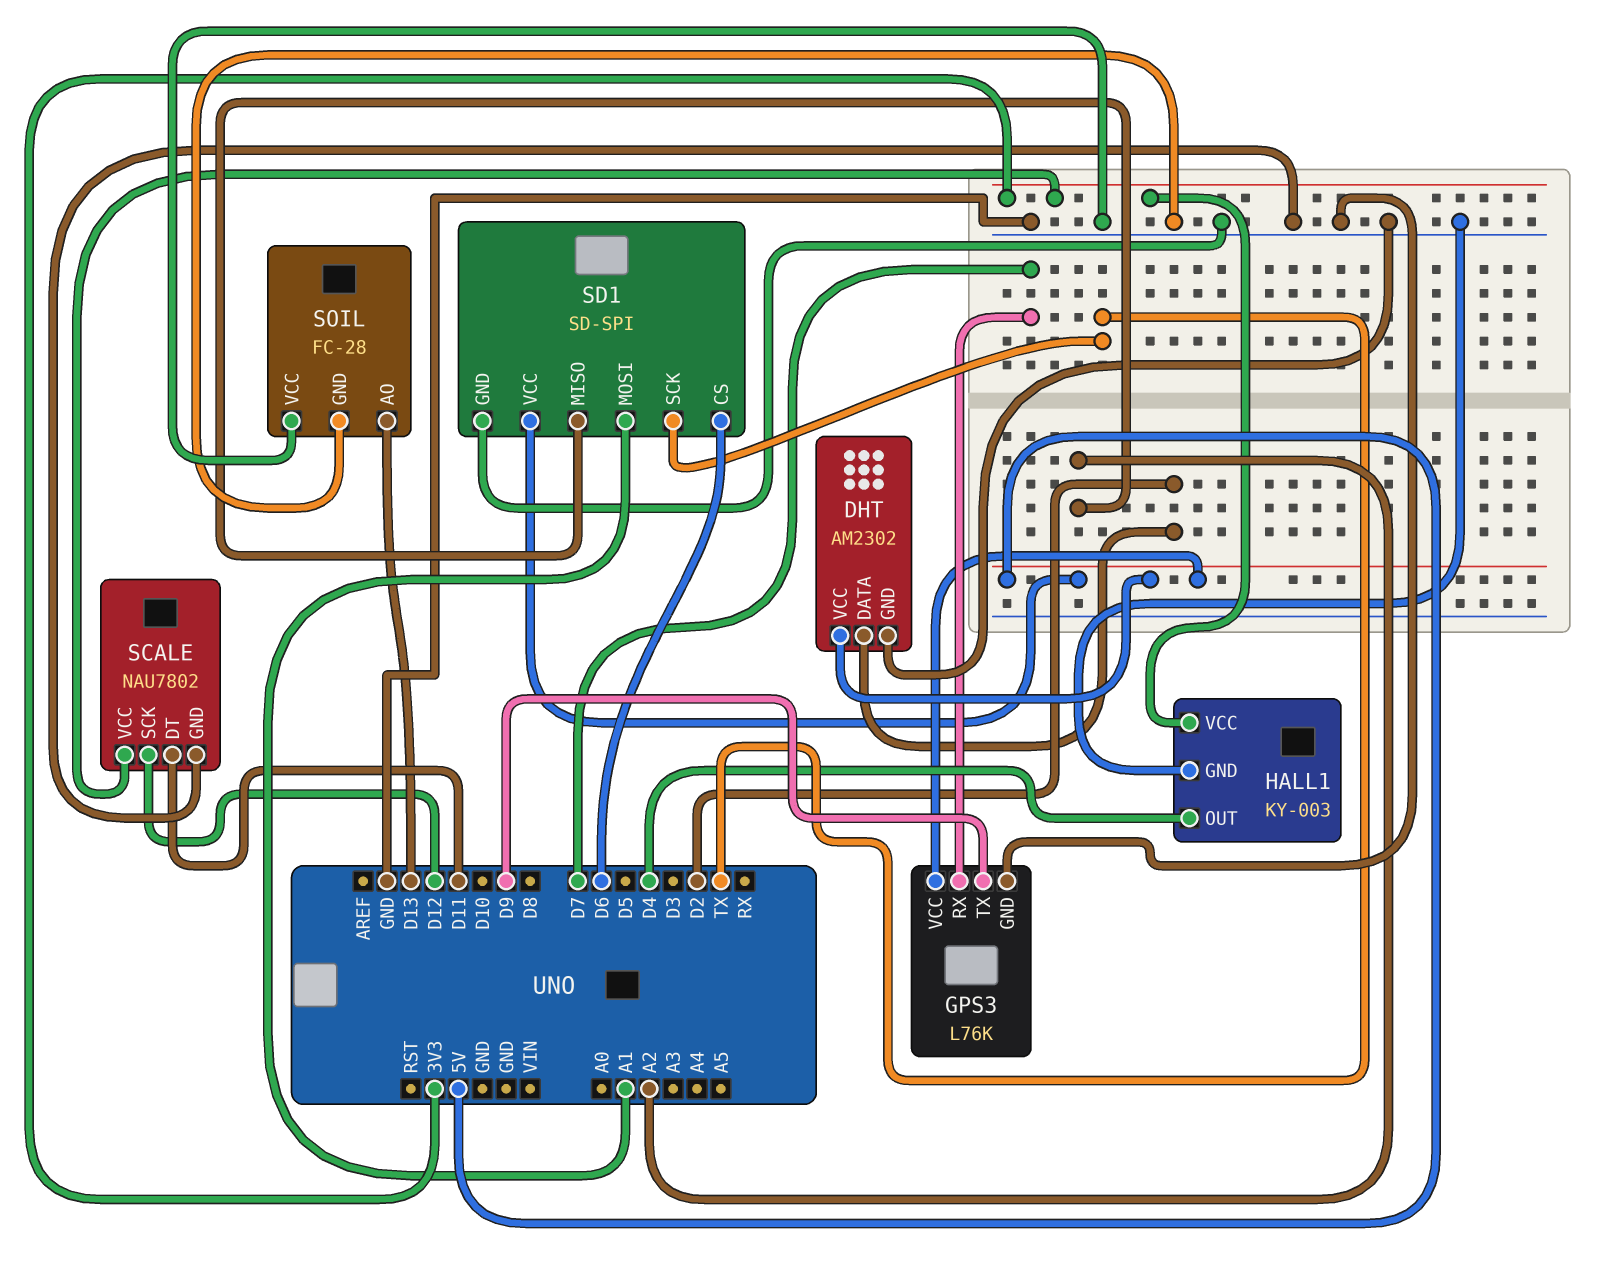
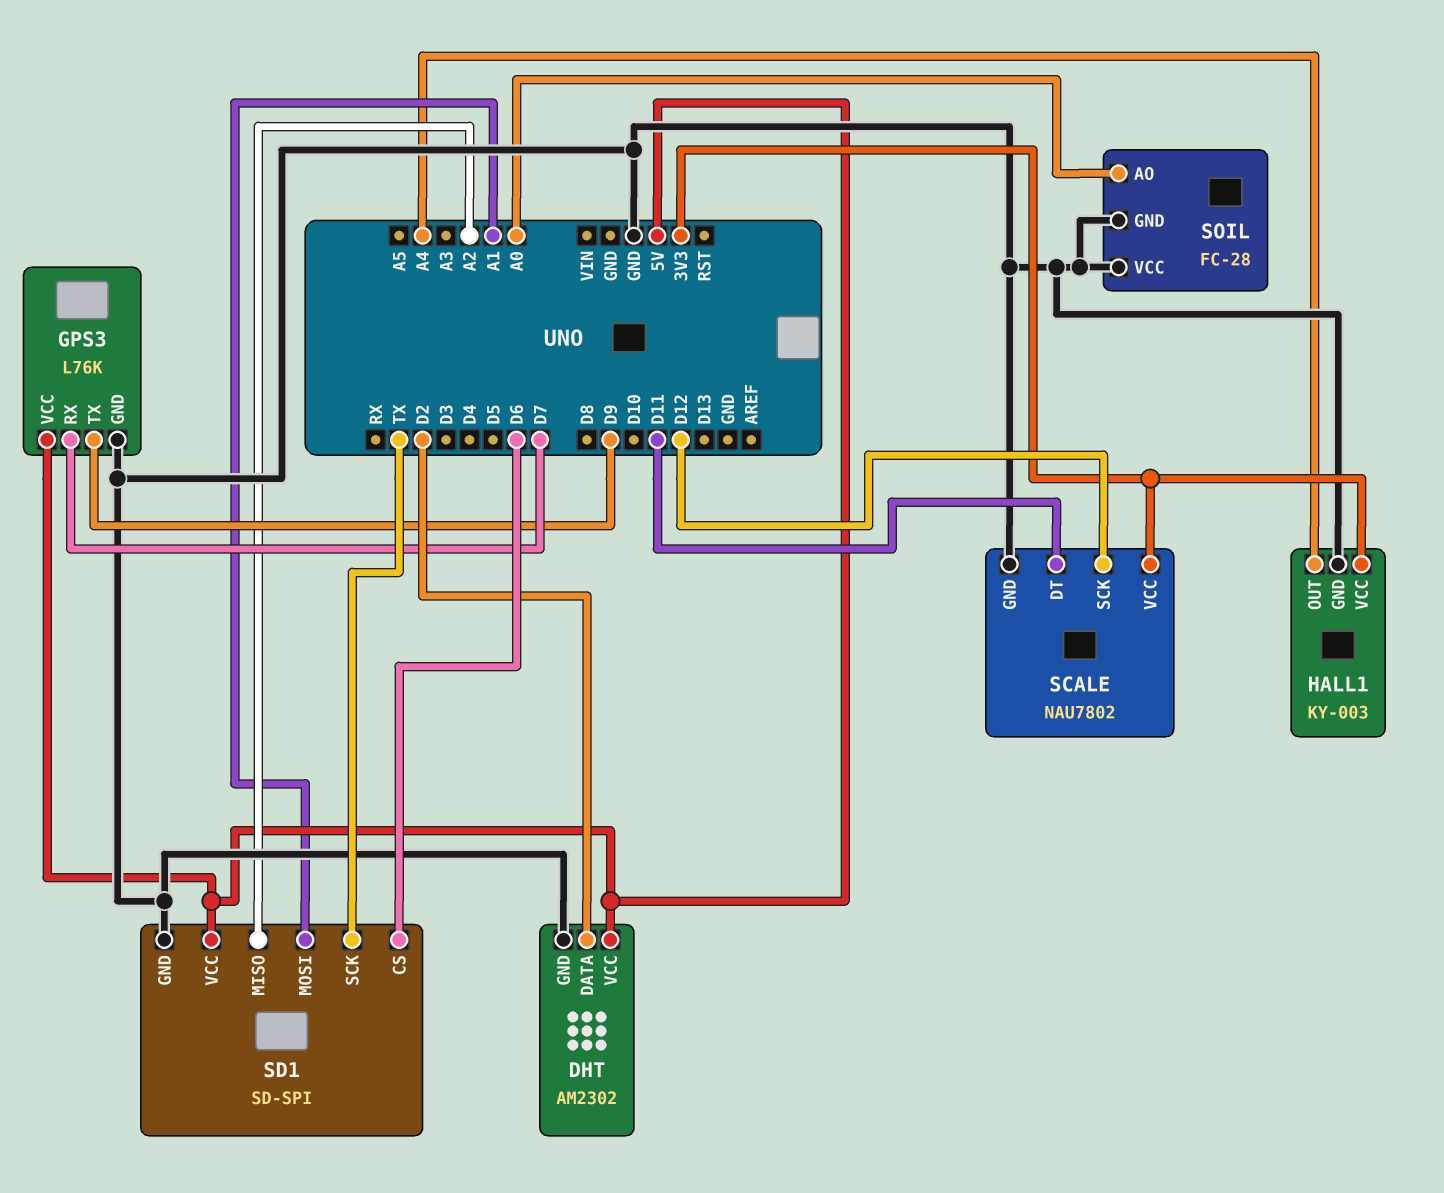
HALL1 pin OUT: D4 -> A4
SOIL pin AO: D13 -> A0

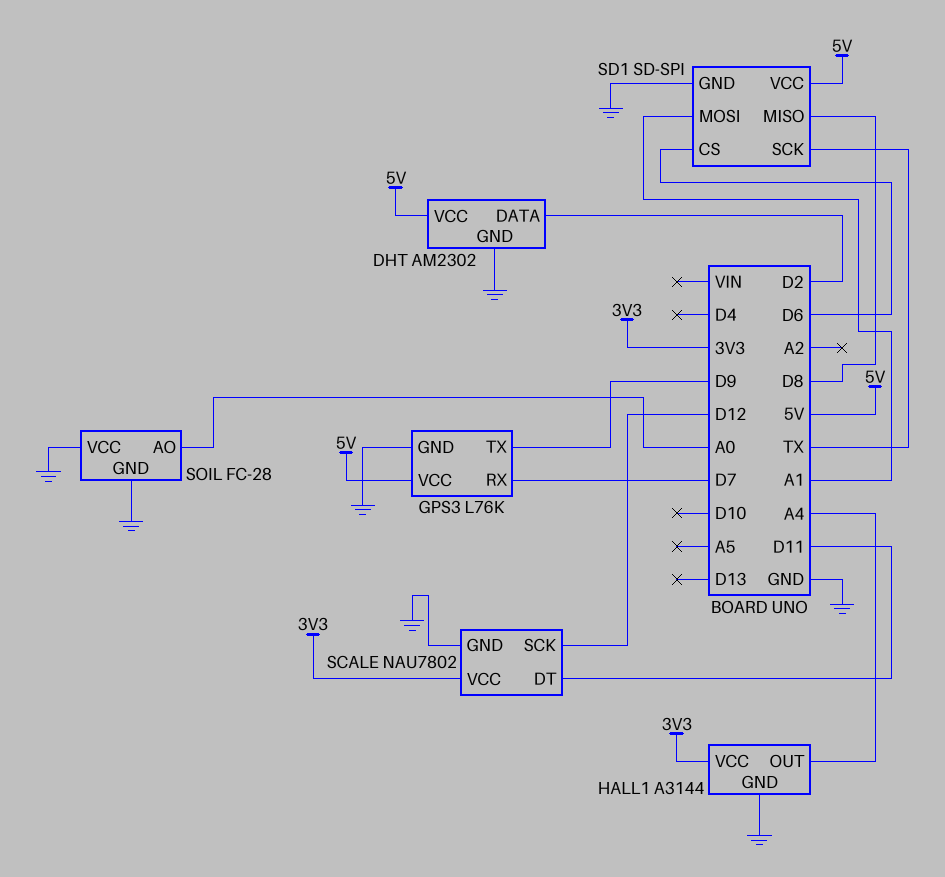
HALL1: KY-003 -> A3144
SD1 pin MISO: A2 -> D8

